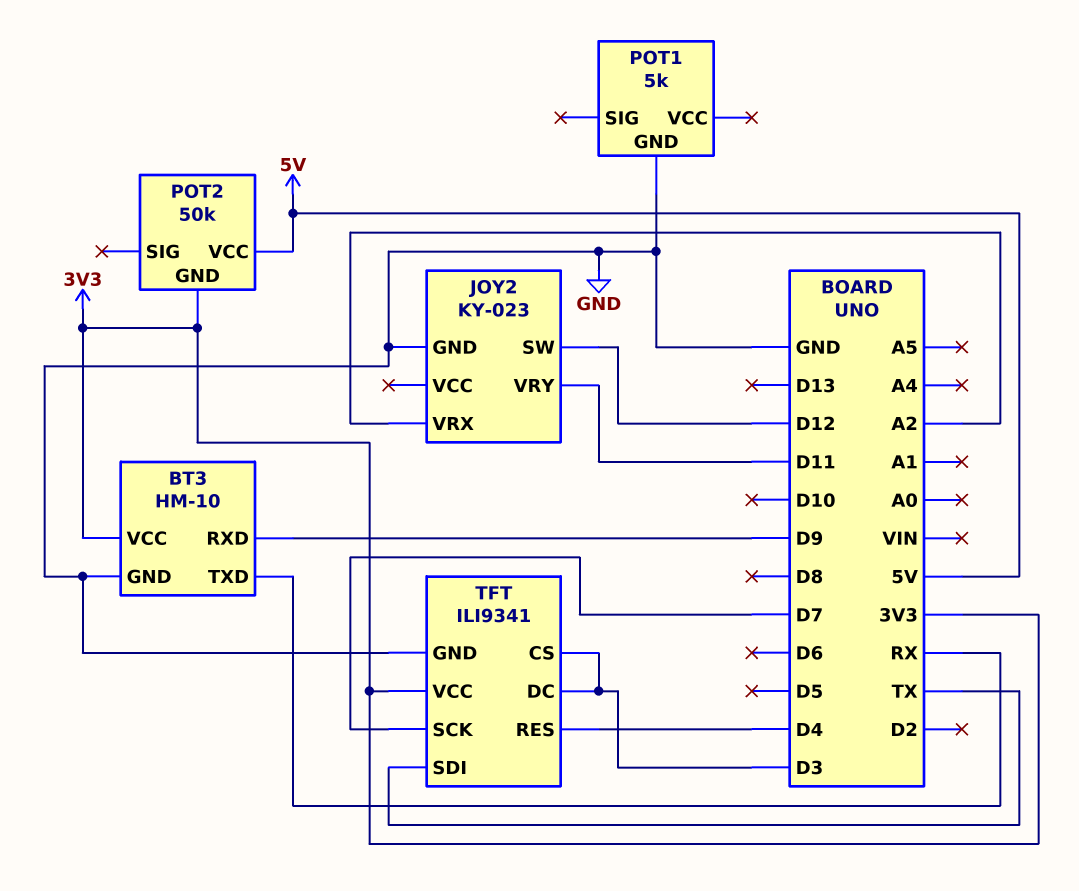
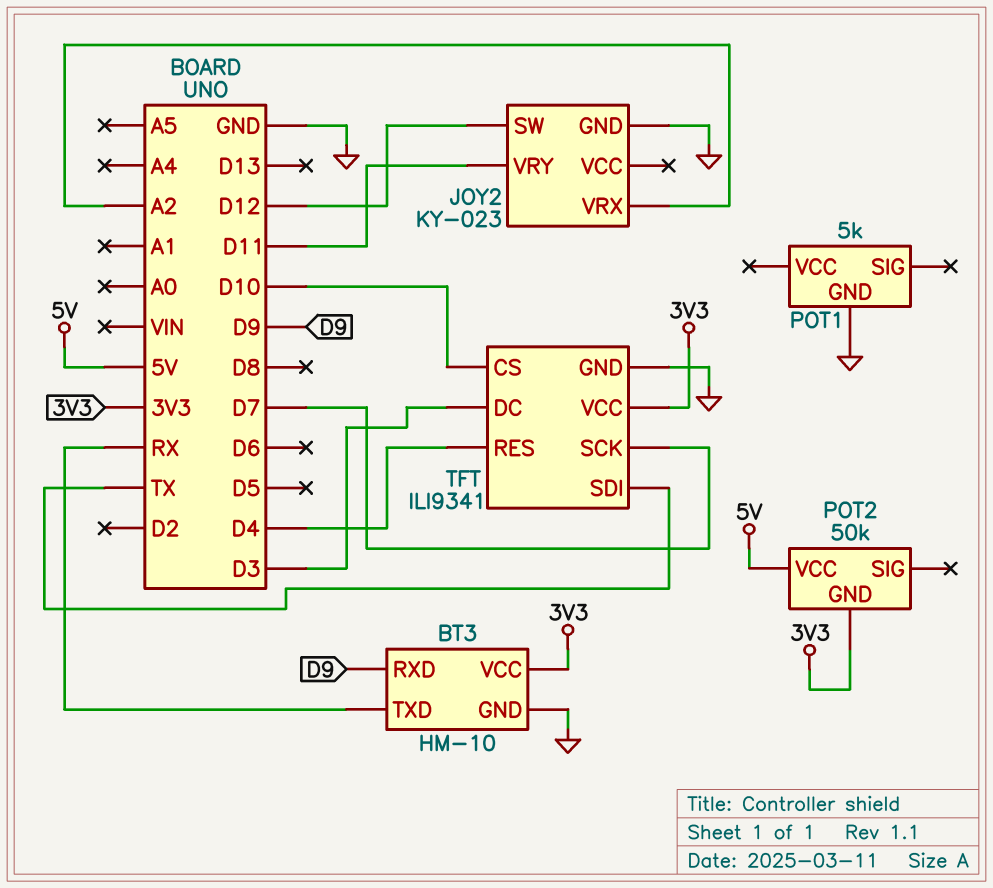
TFT pin CS: D3 -> D10

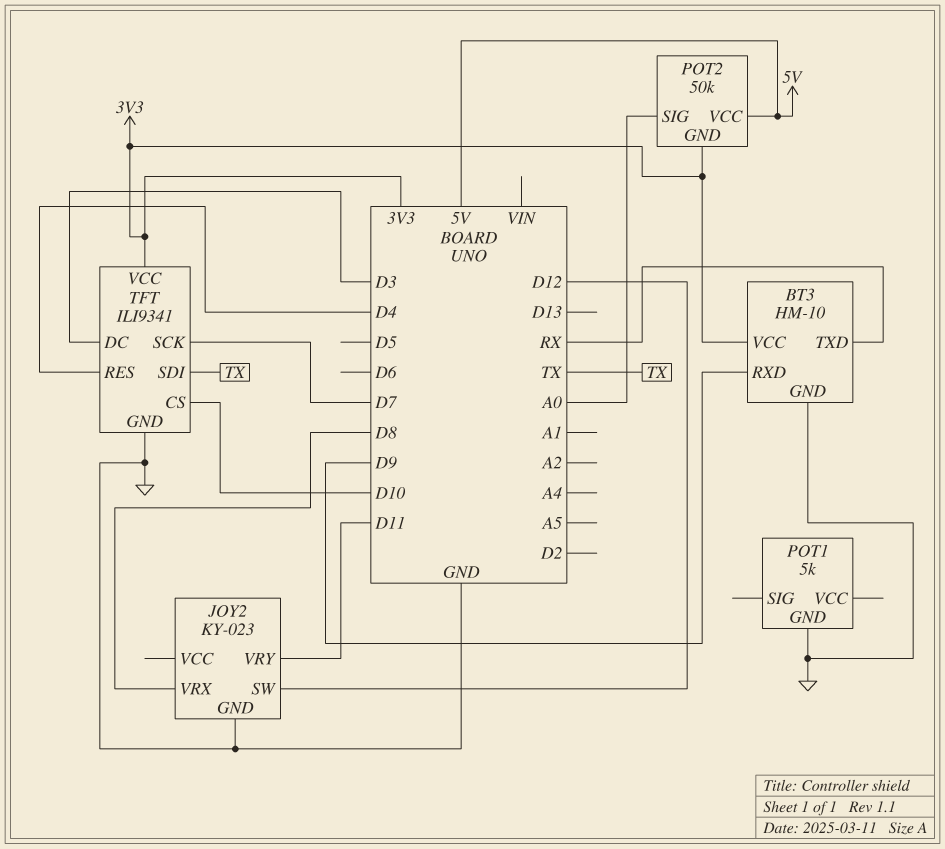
JOY2 pin VRX: A2 -> D8
POT2 pin SIG: none -> A0

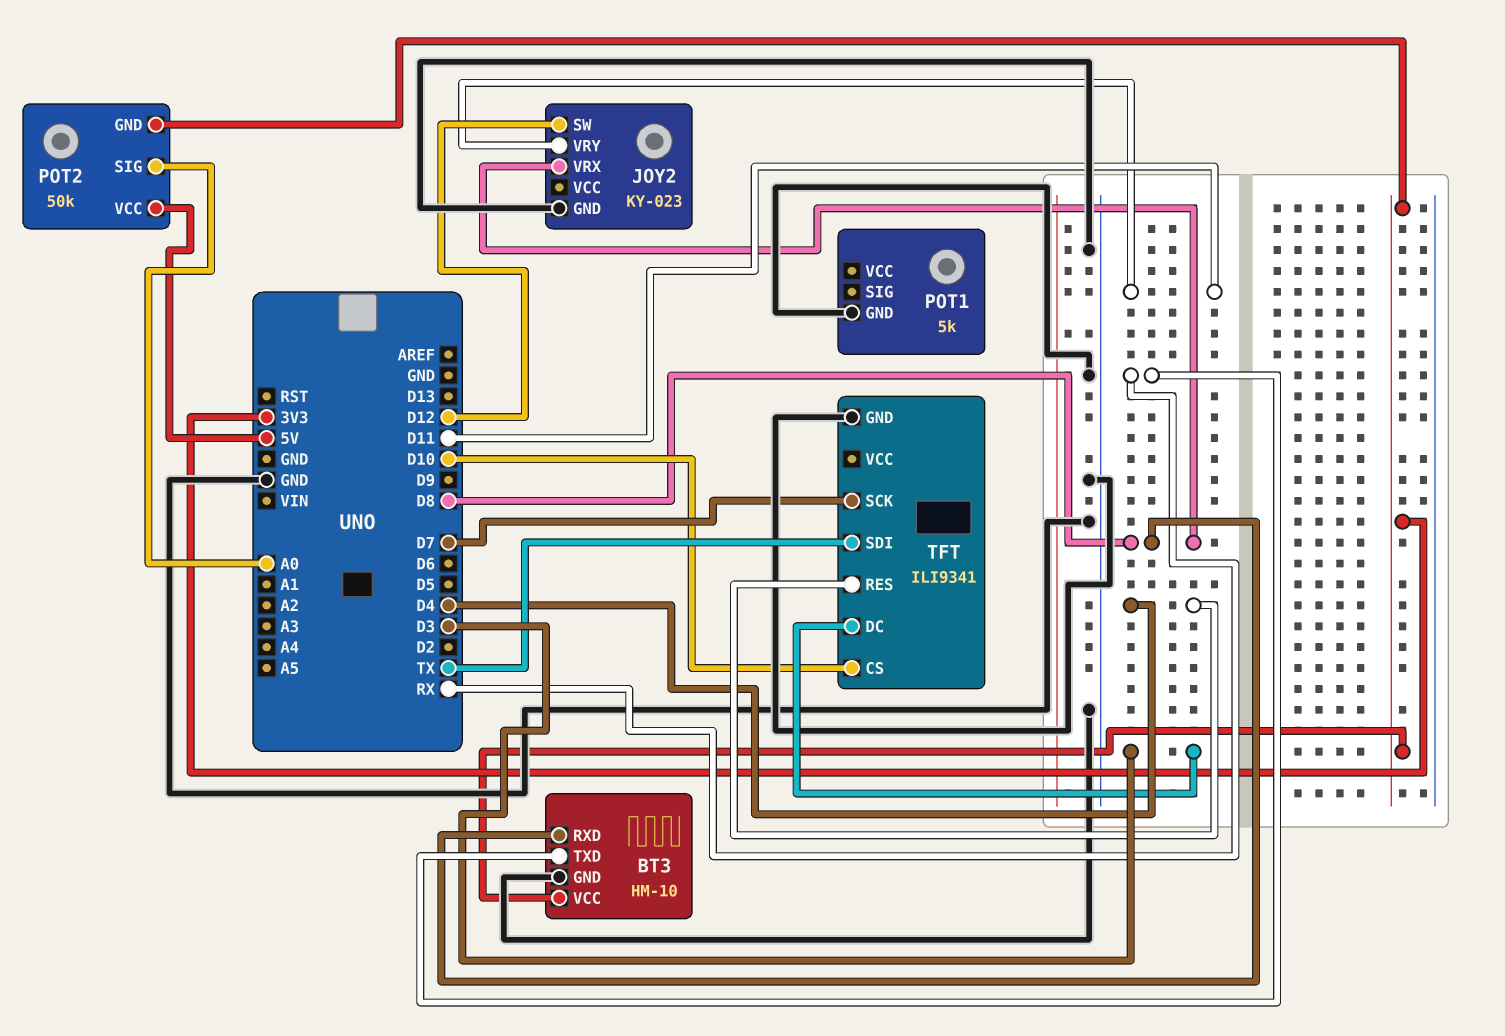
BT3 pin RXD: D9 -> D8
TFT pin VCC: 3V3 -> none

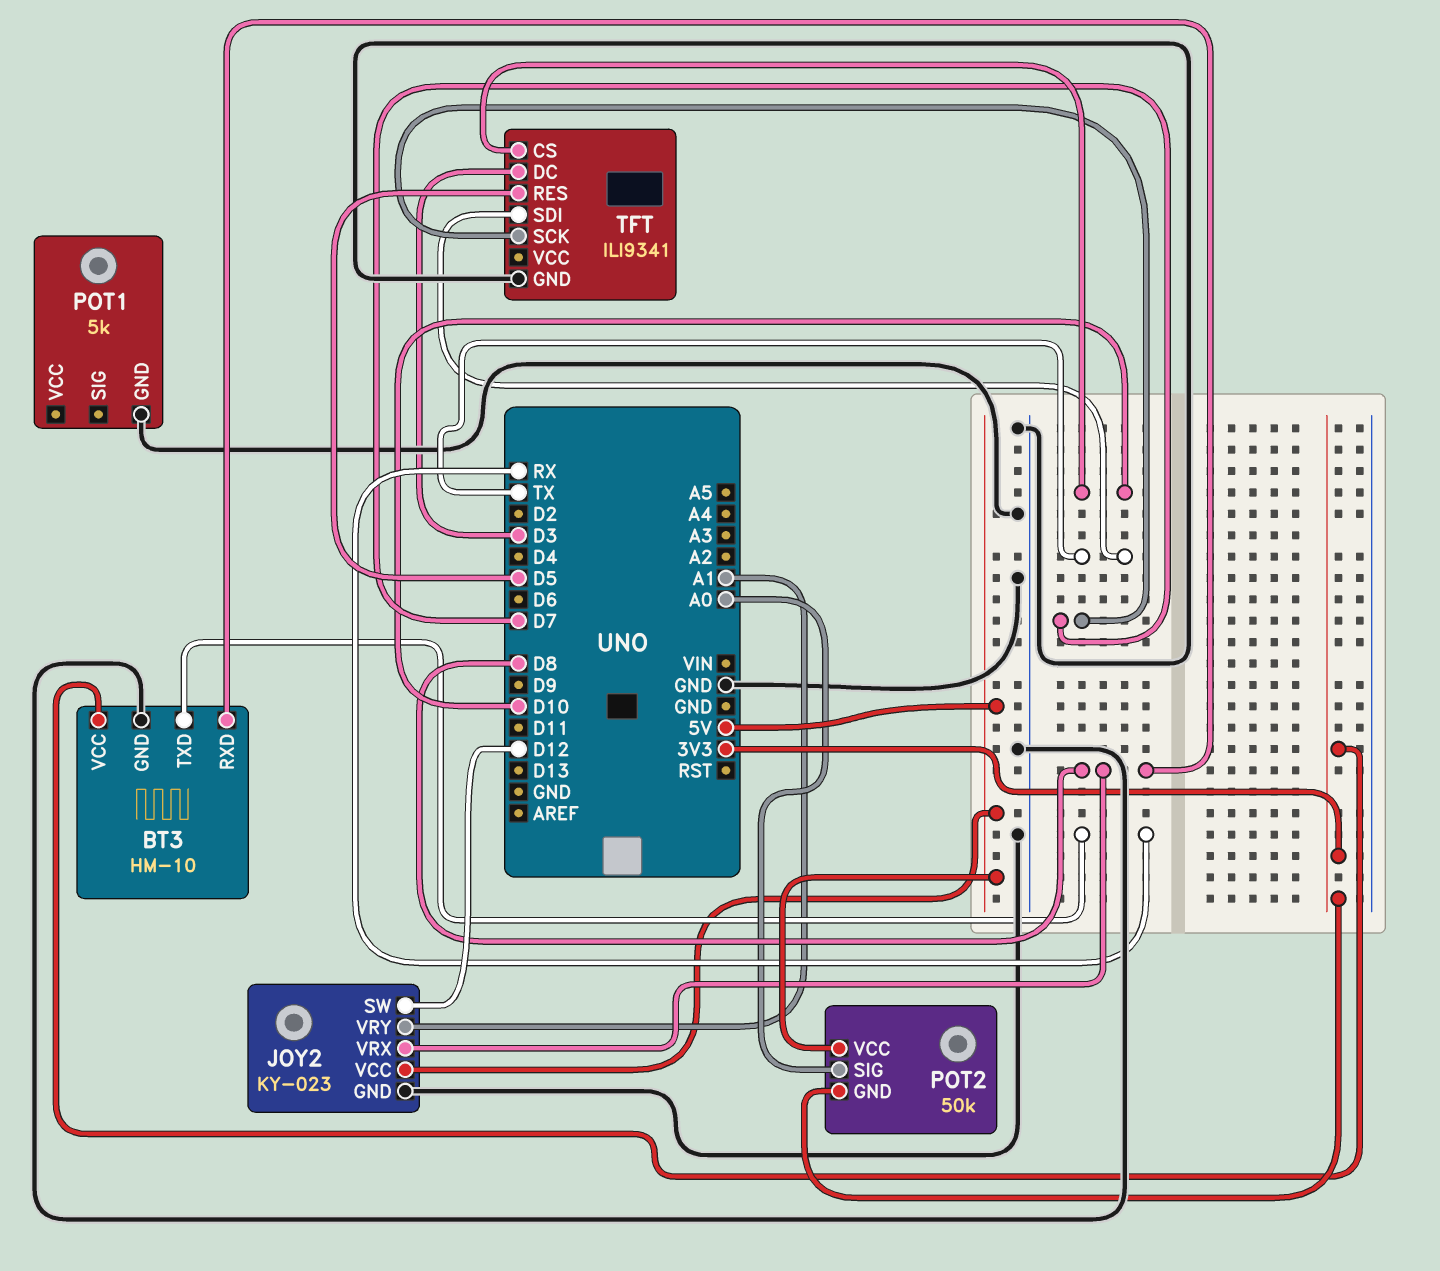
JOY2 pin VCC: none -> 5V
JOY2 pin VRY: D11 -> A1
TFT pin RES: D4 -> D5

